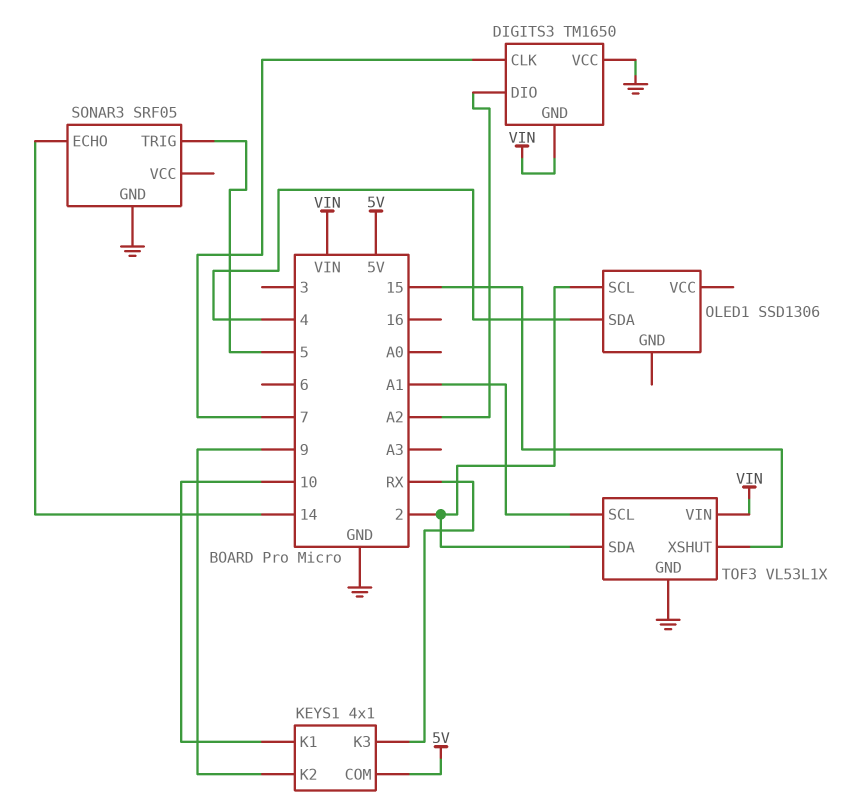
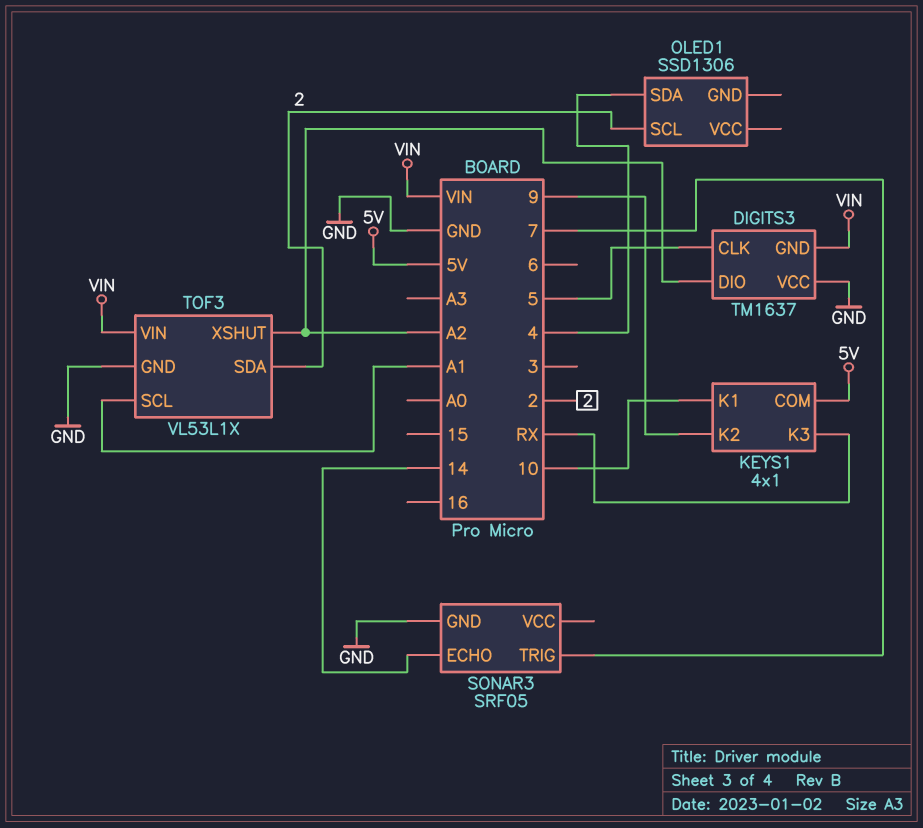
DIGITS3: TM1650 -> TM1637
DIGITS3 pin CLK: 7 -> 5
SONAR3 pin TRIG: 5 -> 7
TOF3 pin XSHUT: 15 -> A2

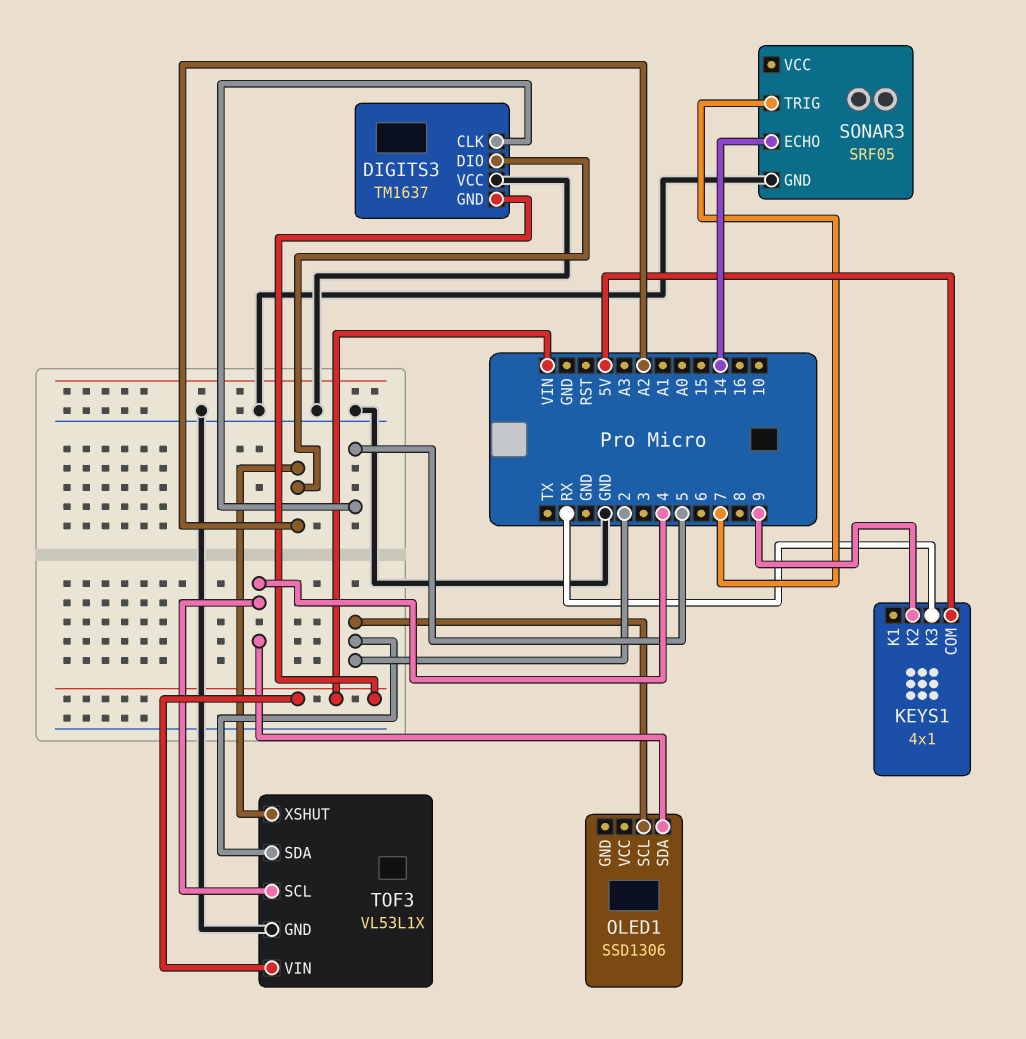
KEYS1 pin K1: 10 -> none
TOF3 pin SCL: A1 -> 4

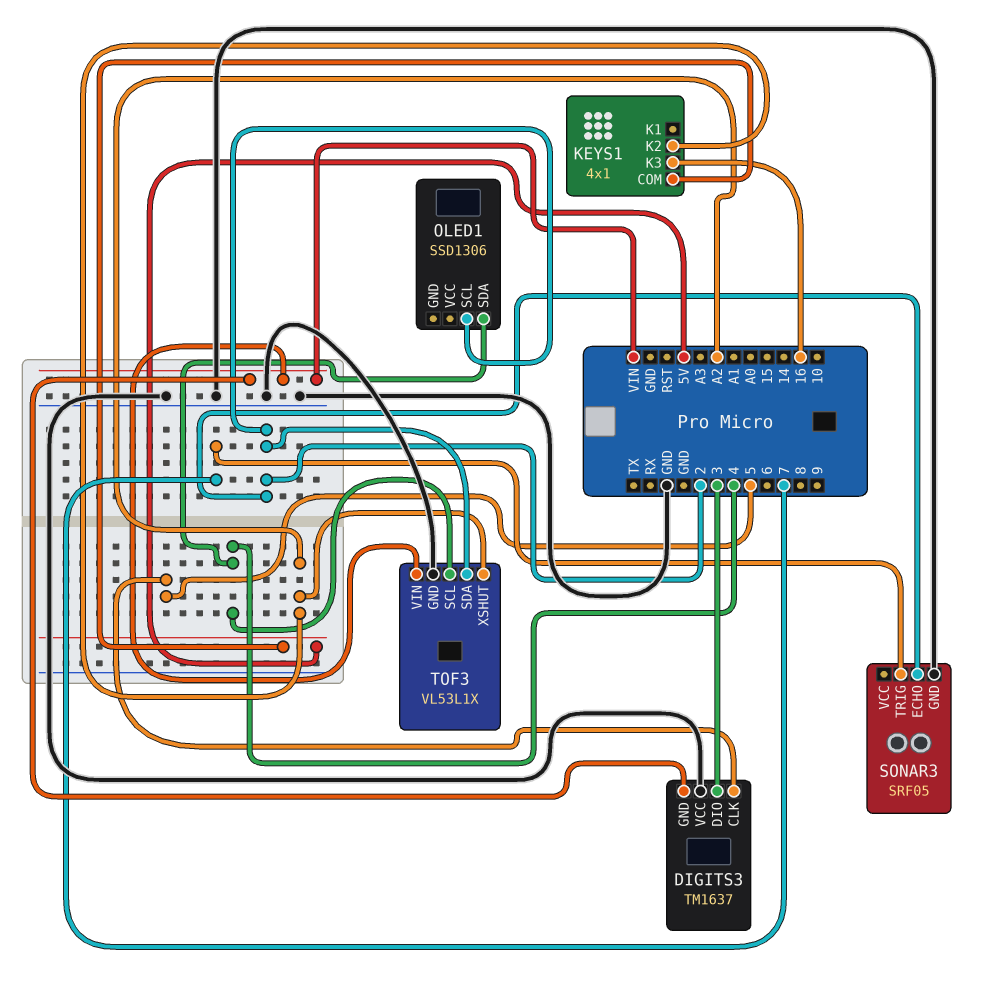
DIGITS3 pin DIO: A2 -> 3
KEYS1 pin K2: 9 -> A2
KEYS1 pin K3: RX -> 16
SONAR3 pin ECHO: 14 -> 2

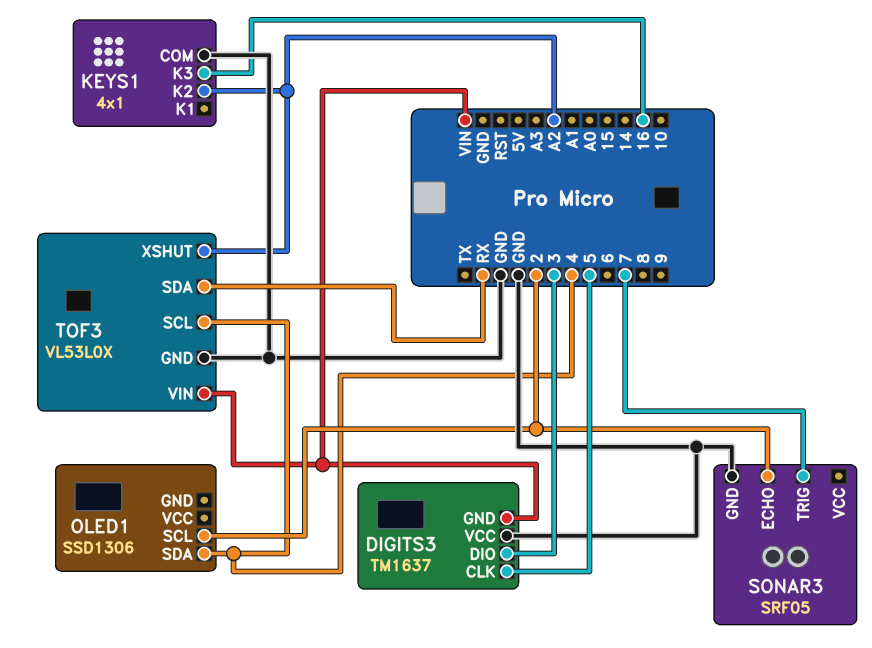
KEYS1 pin COM: 5V -> GND
TOF3: VL53L1X -> VL53L0X
TOF3 pin SDA: 2 -> RX

